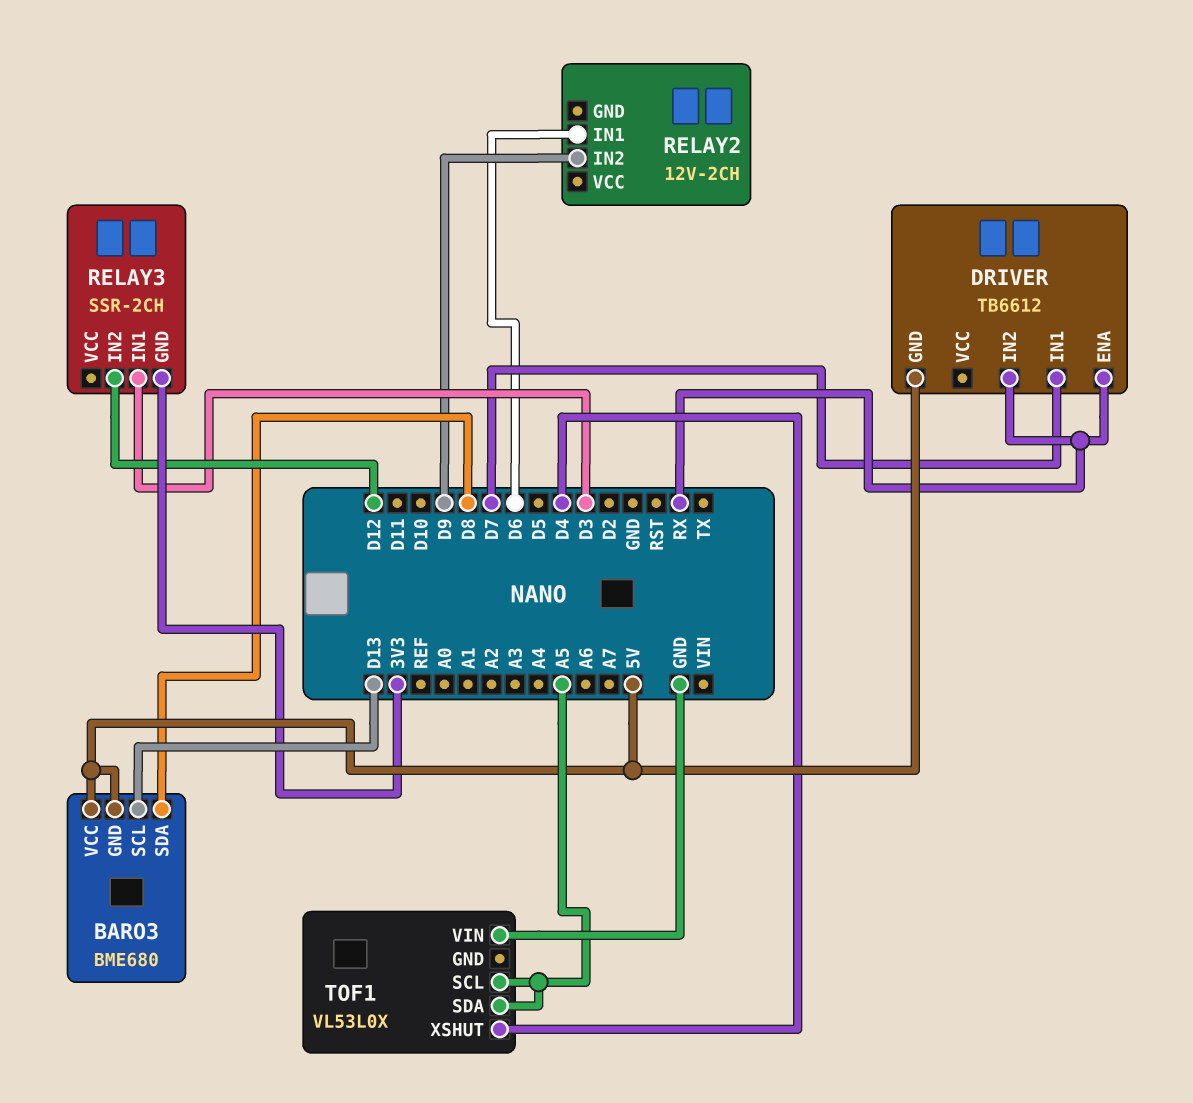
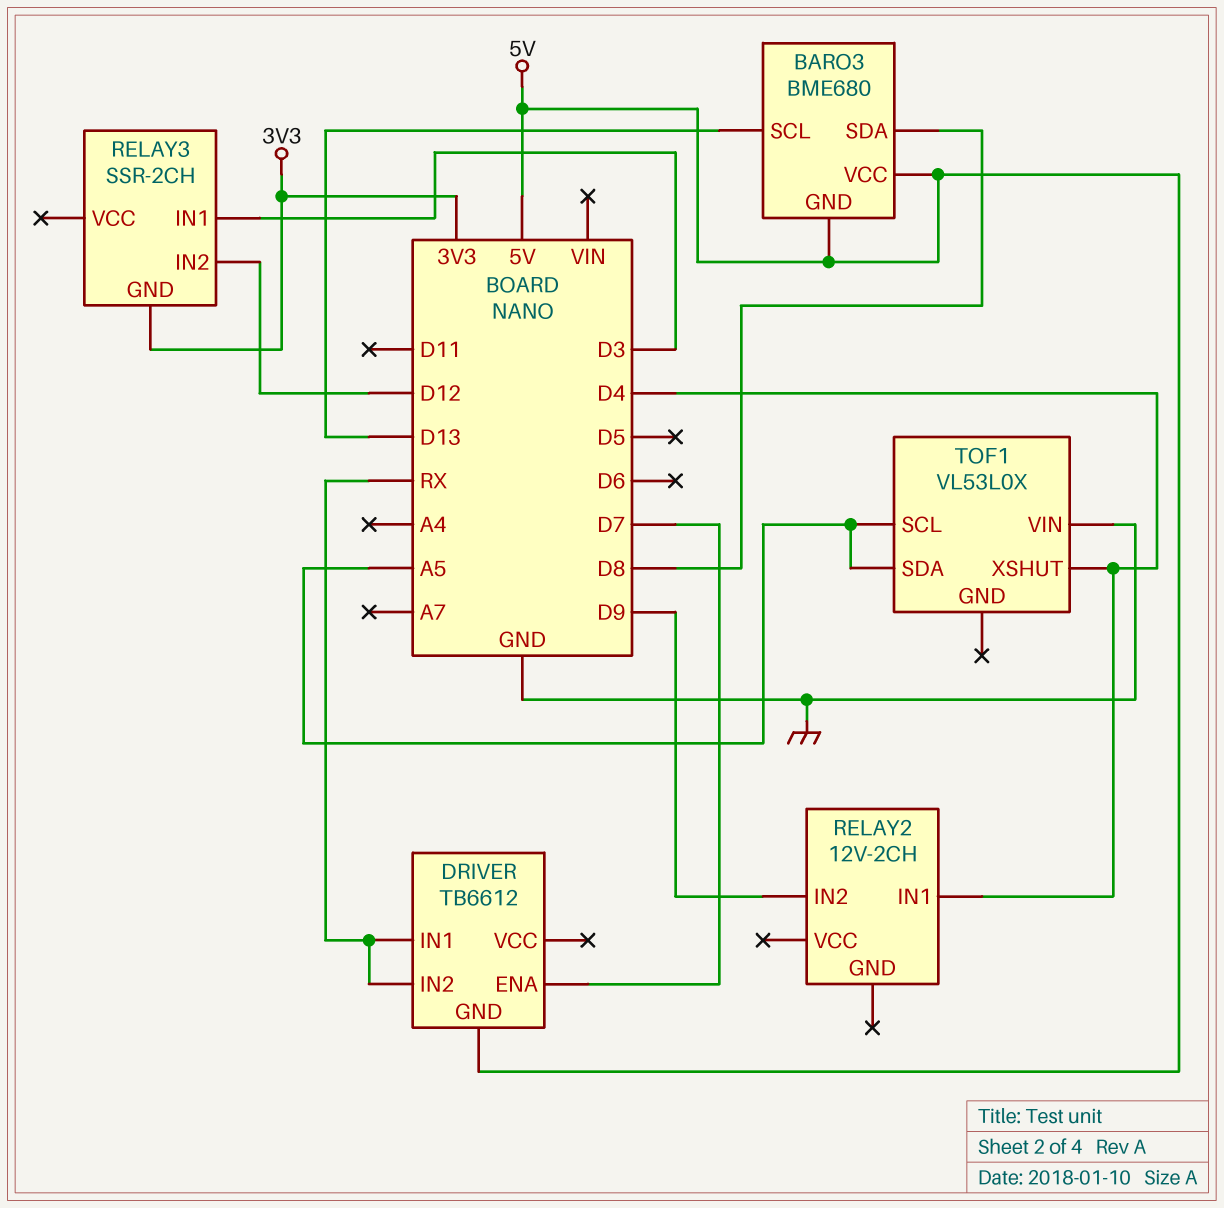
DRIVER pin ENA: RX -> D7
DRIVER pin IN1: D7 -> RX
RELAY2 pin IN1: D6 -> D4

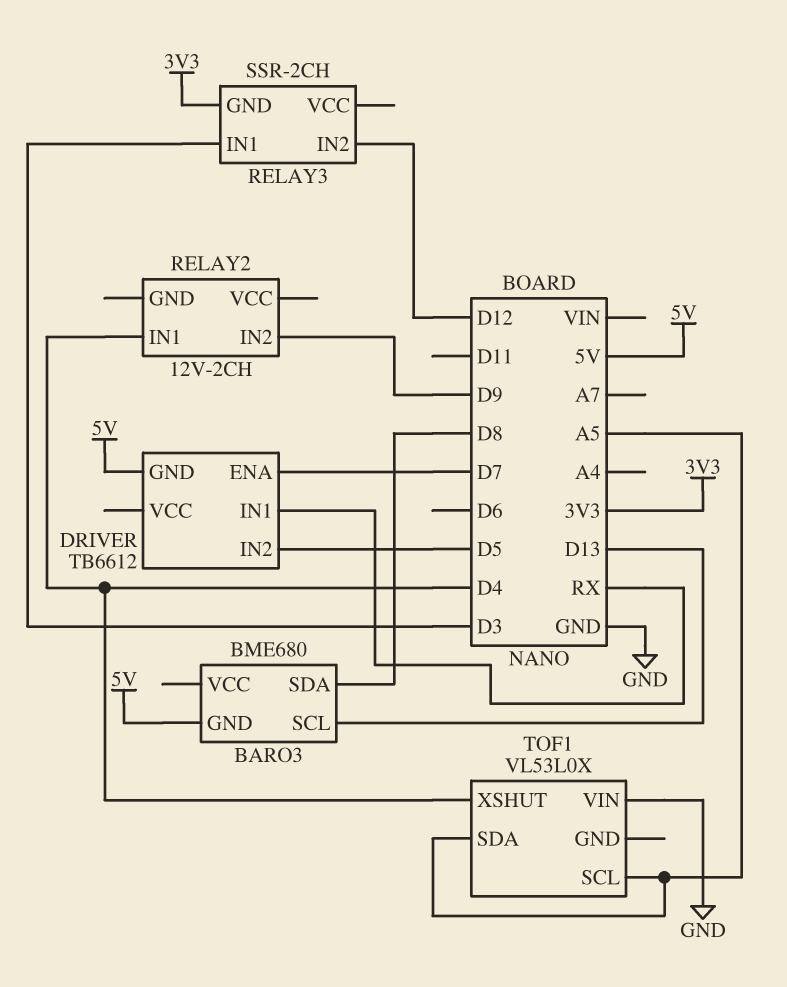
BARO3 pin VCC: 5V -> none
DRIVER pin IN2: RX -> D5

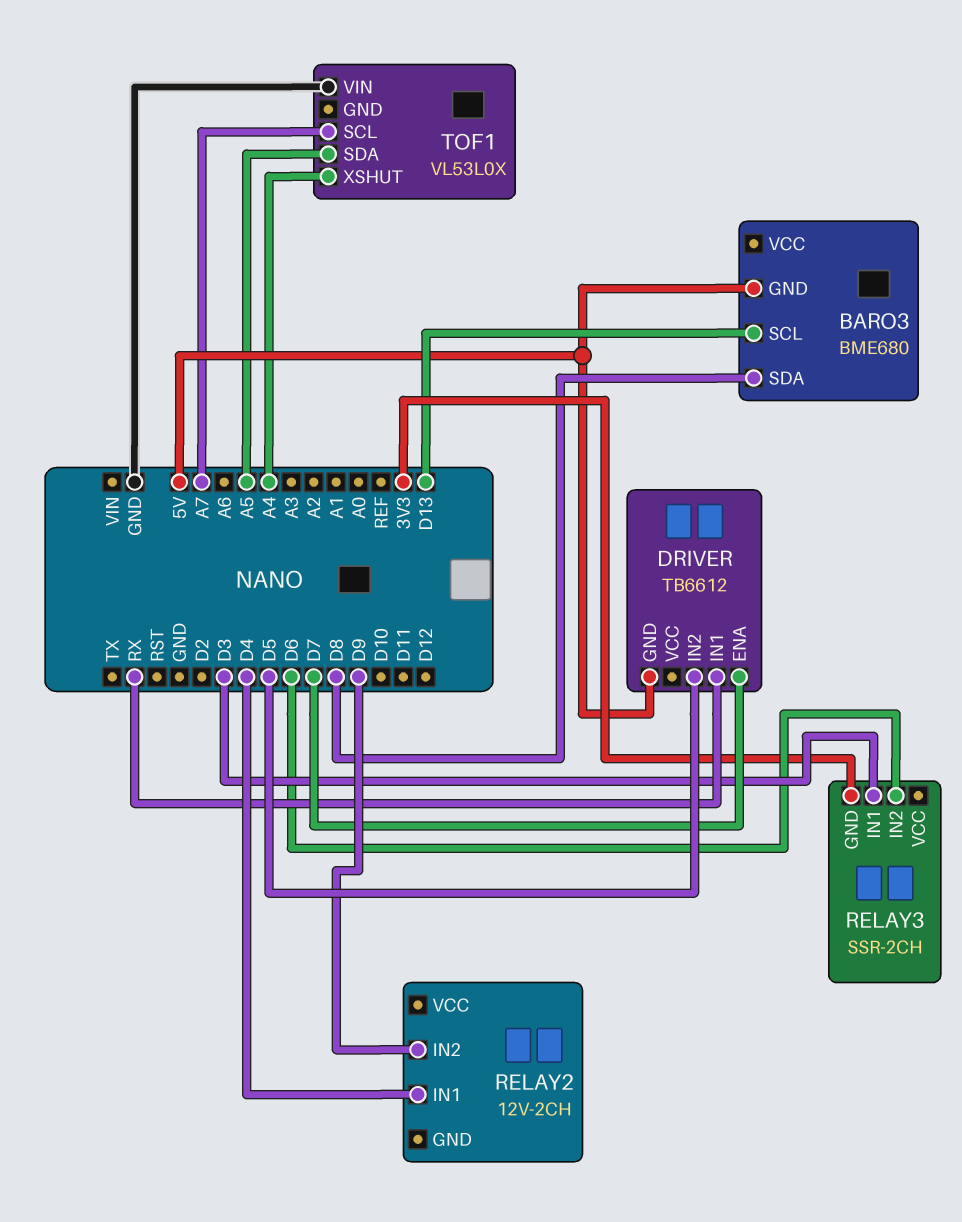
RELAY3 pin IN2: D12 -> D6
TOF1 pin SCL: A5 -> A7
TOF1 pin XSHUT: D4 -> A4

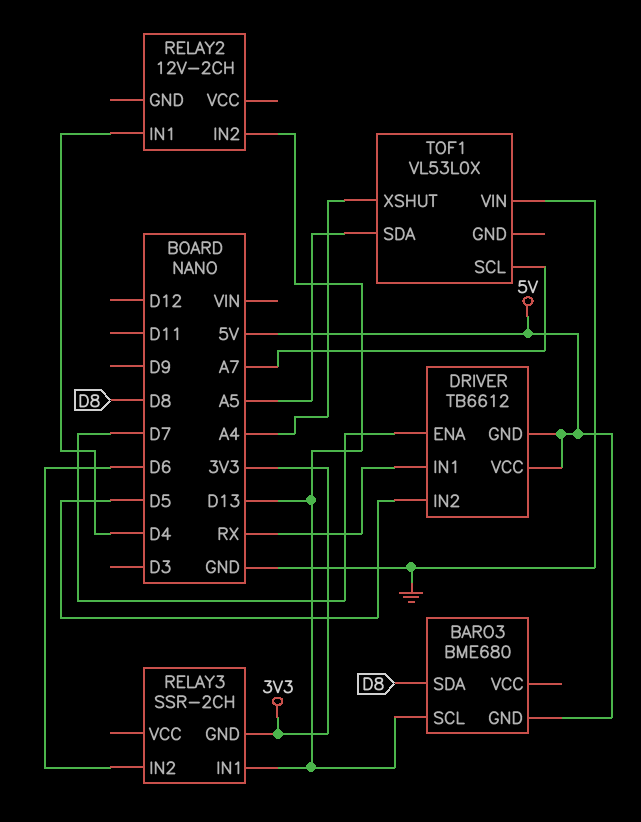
DRIVER pin VCC: none -> 5V
RELAY2 pin IN2: D9 -> D13
RELAY3 pin IN1: D3 -> D13

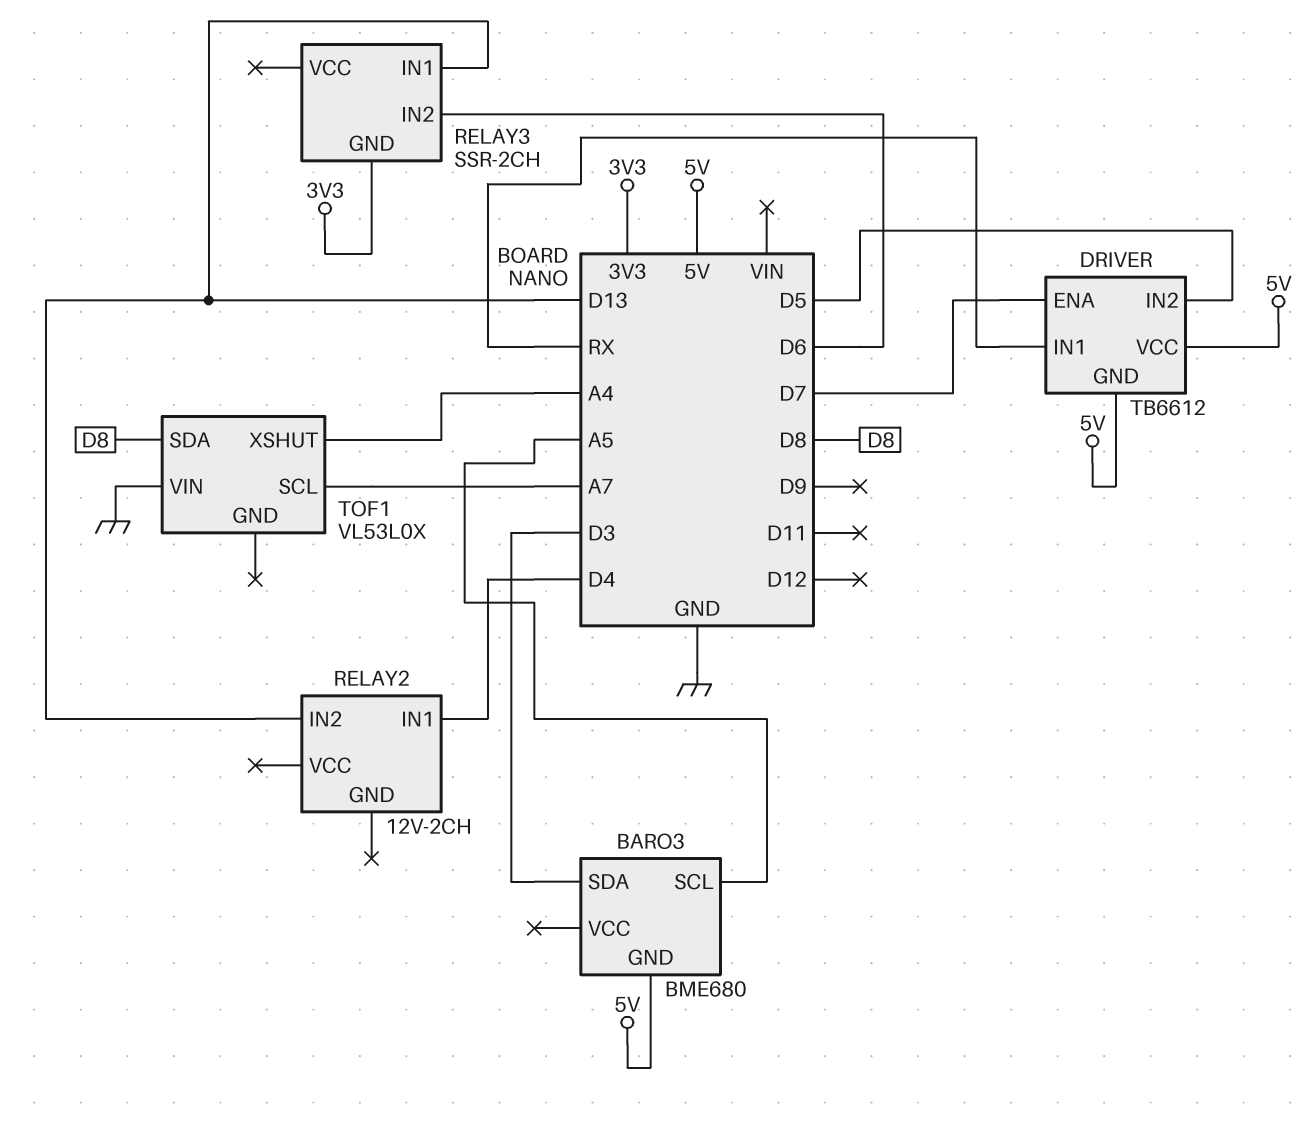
BARO3 pin SCL: D13 -> A5
BARO3 pin SDA: D8 -> D3
TOF1 pin SDA: A5 -> D8

